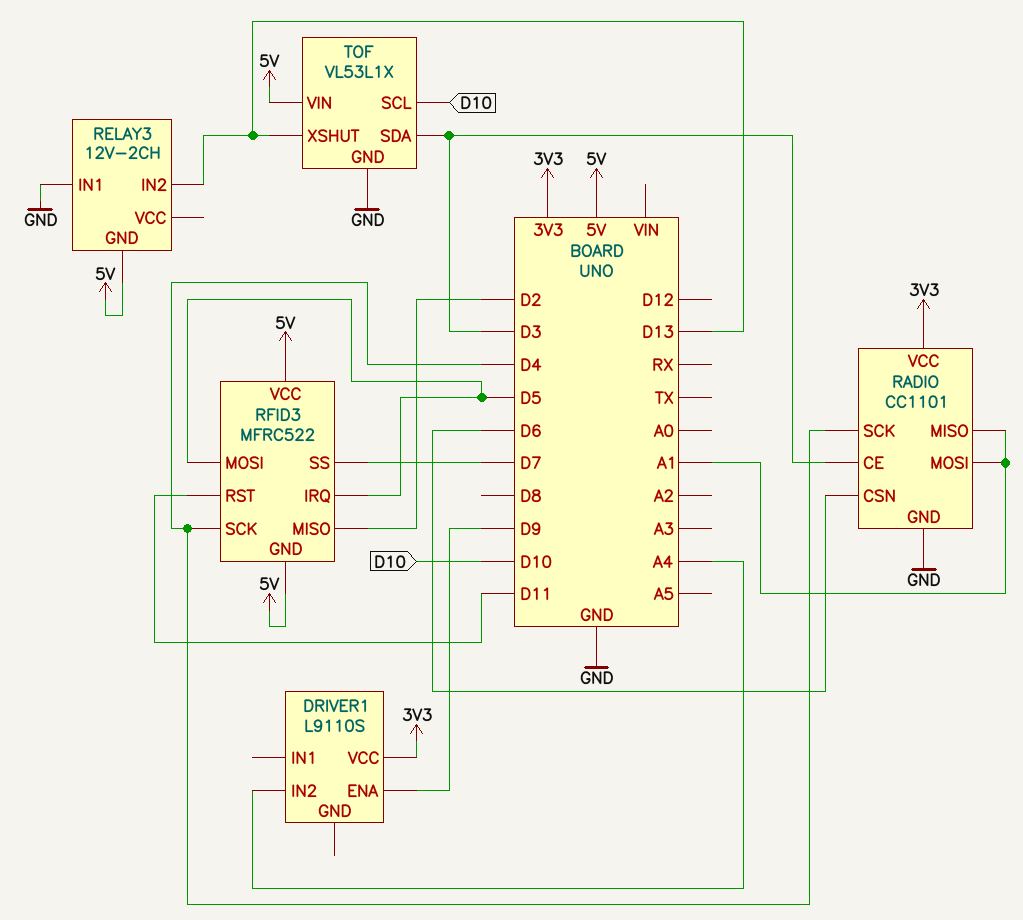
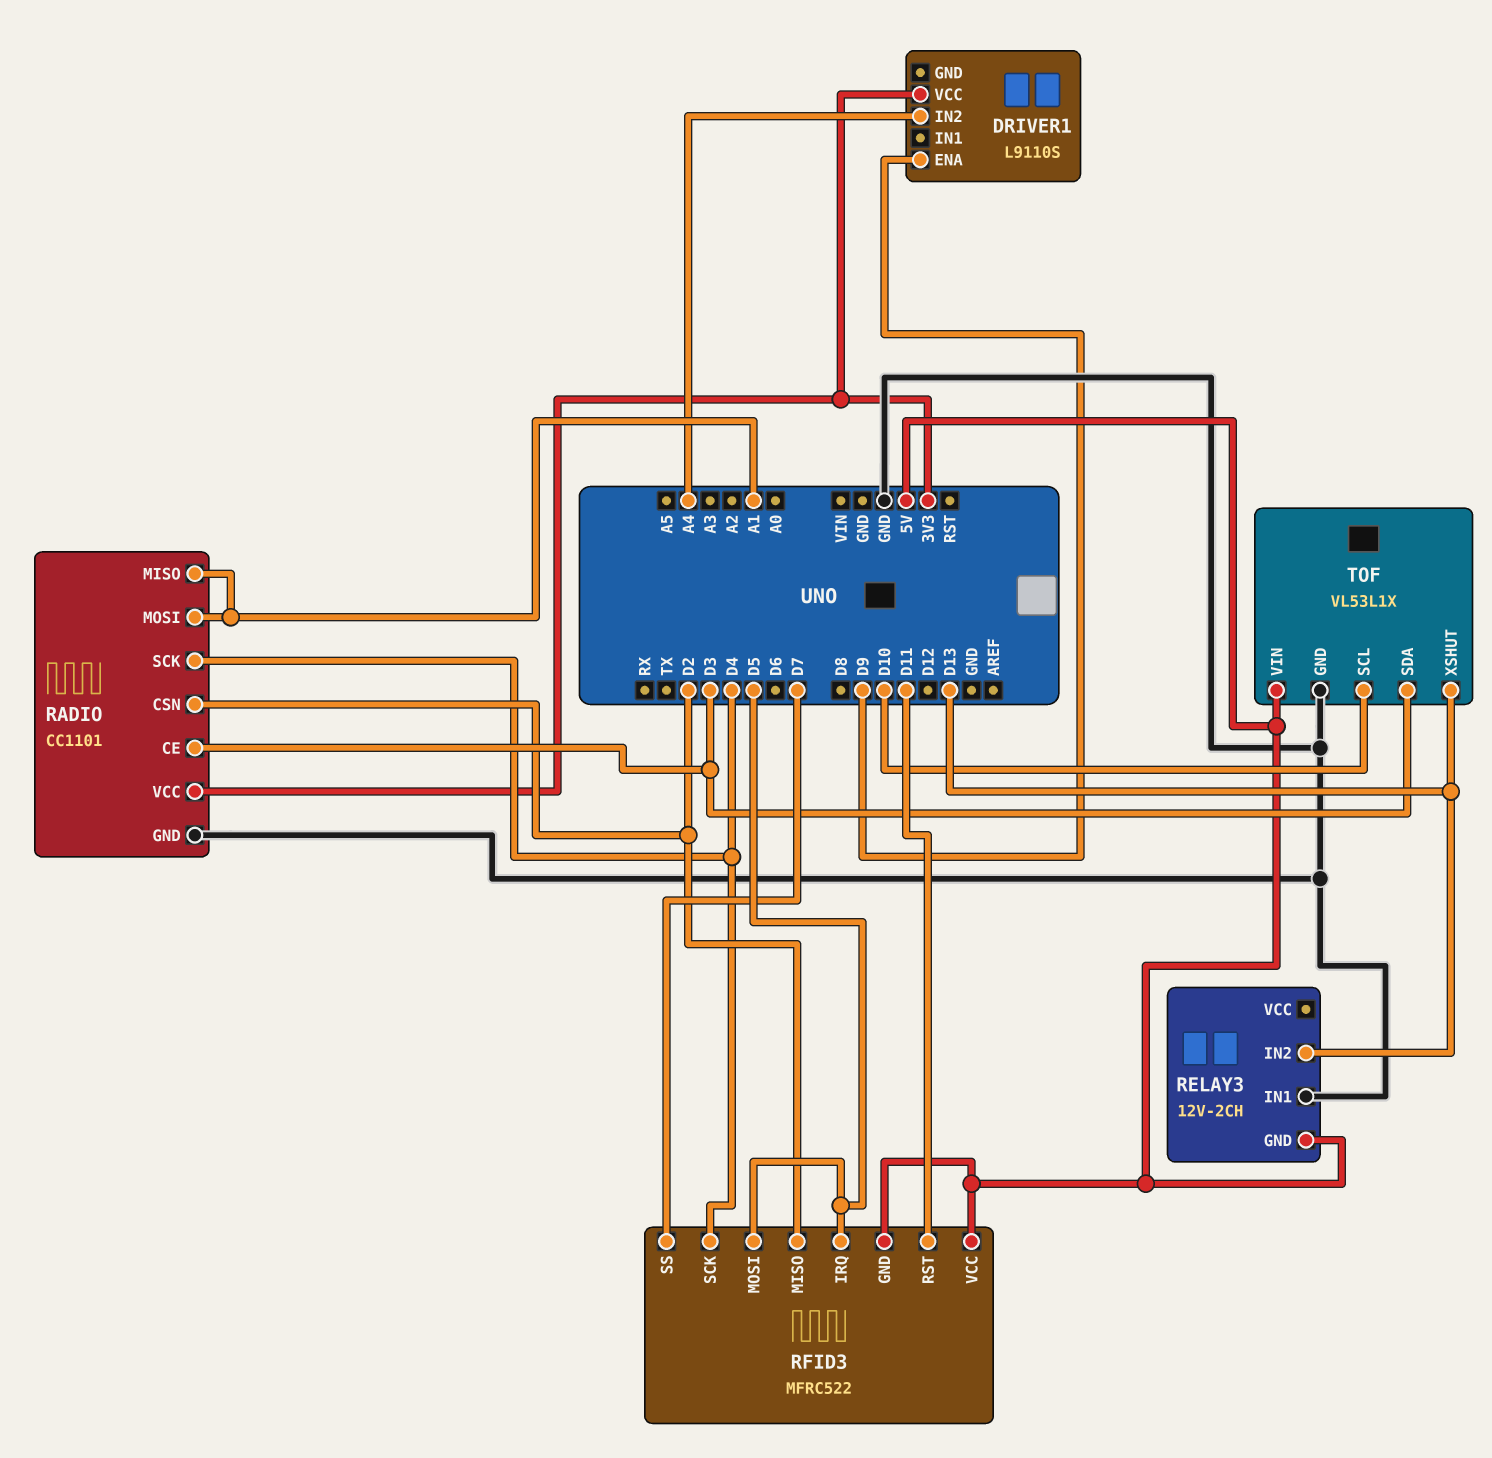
RADIO pin CSN: D6 -> D2

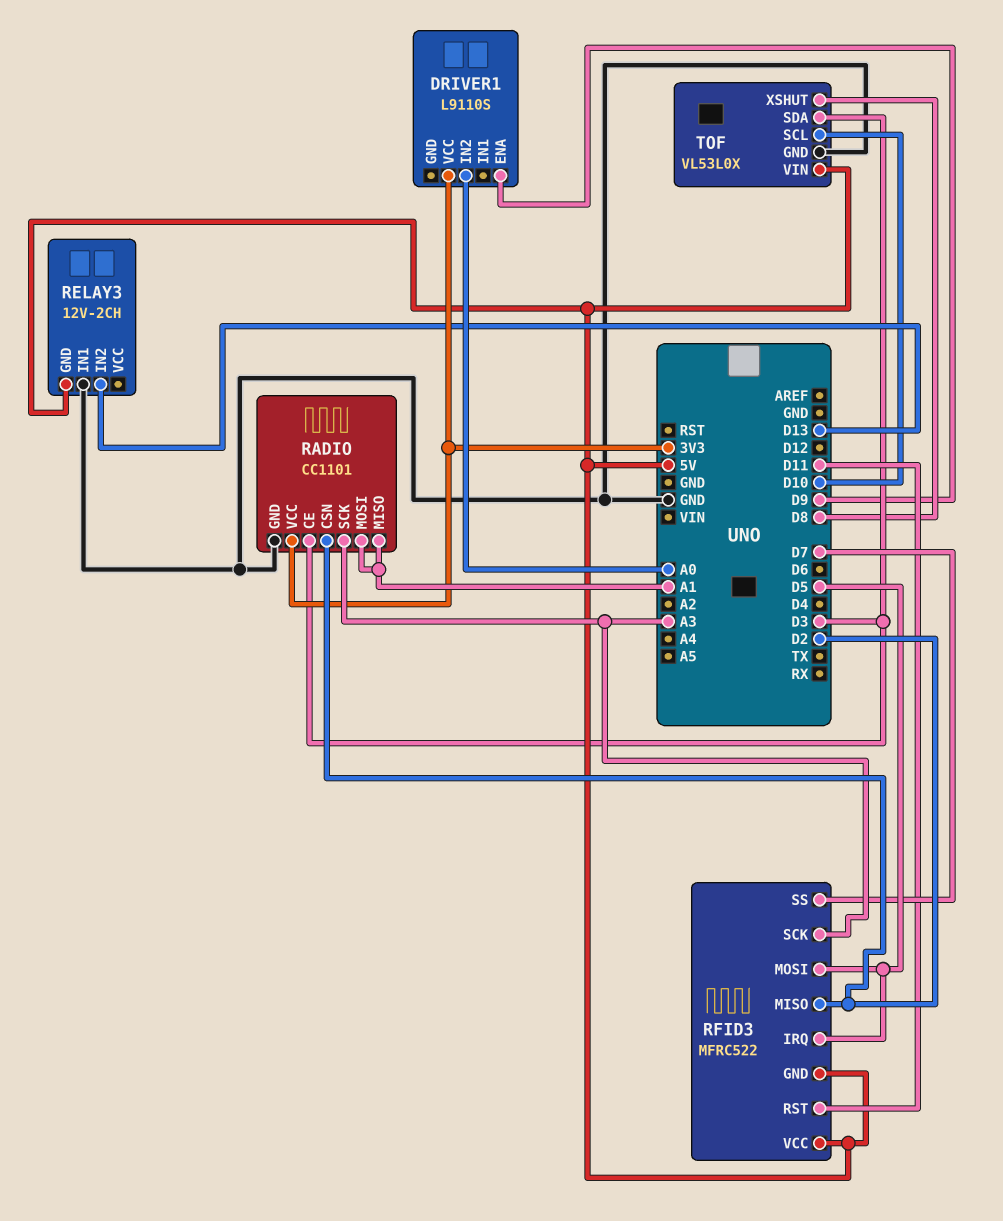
DRIVER1 pin IN2: A4 -> A0
RADIO pin SCK: D4 -> A3
RFID3 pin SCK: D4 -> A3
TOF: VL53L1X -> VL53L0X
TOF pin XSHUT: D13 -> D8

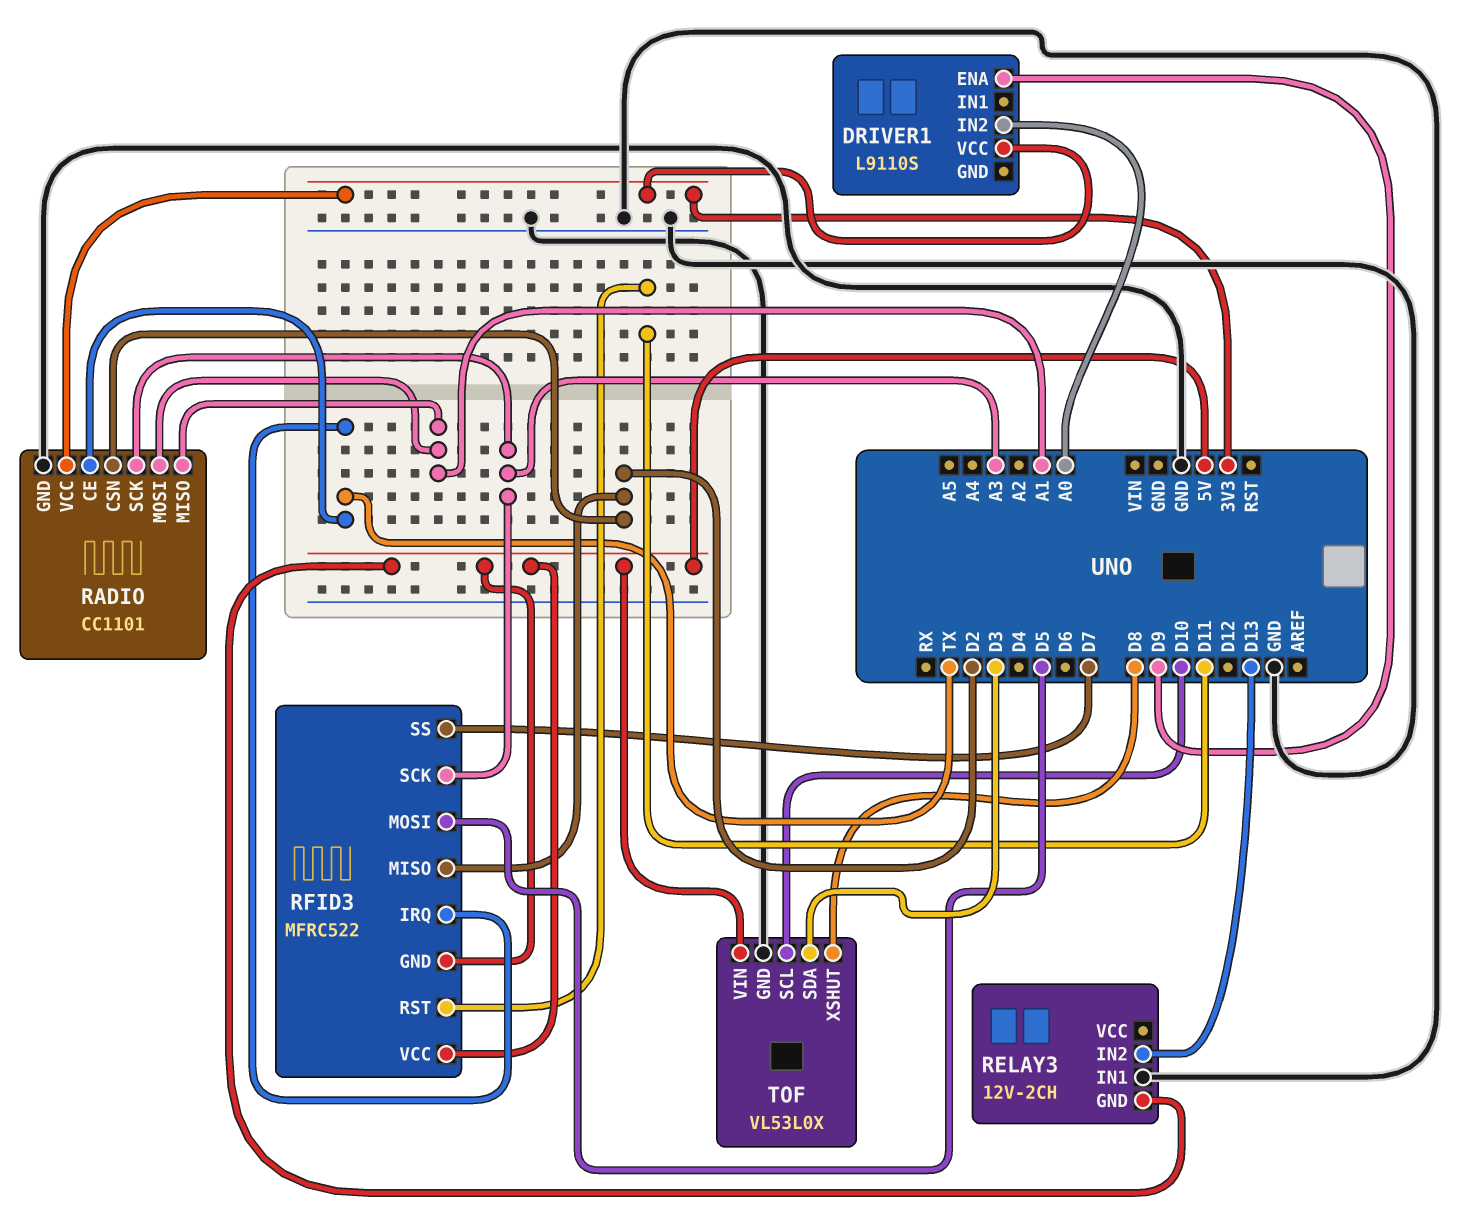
RADIO pin CE: D3 -> TX
RFID3 pin IRQ: D5 -> TX

